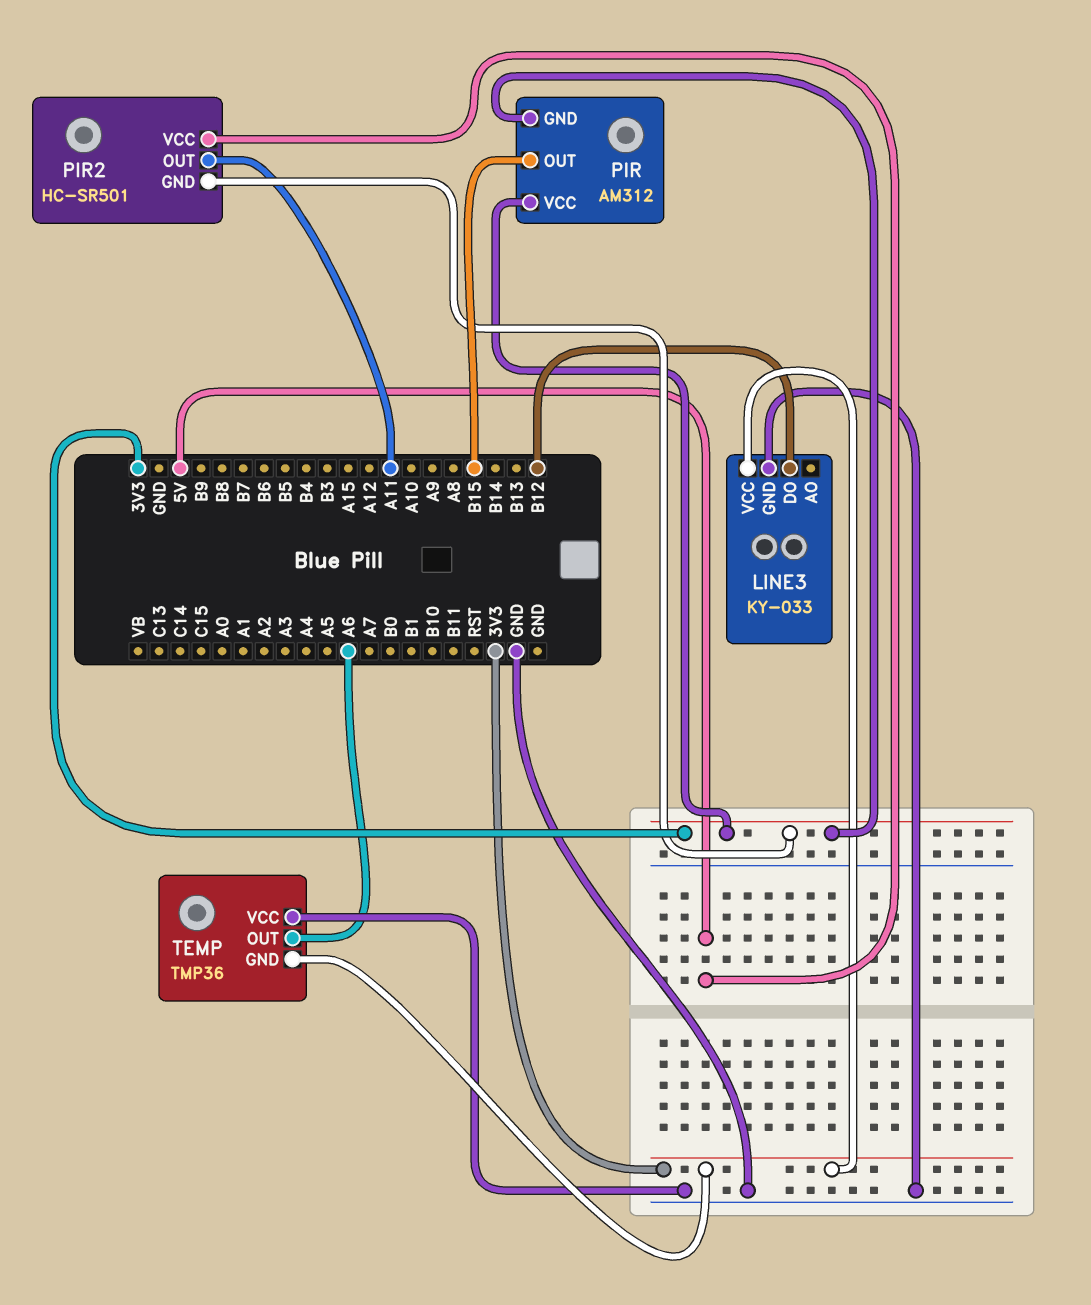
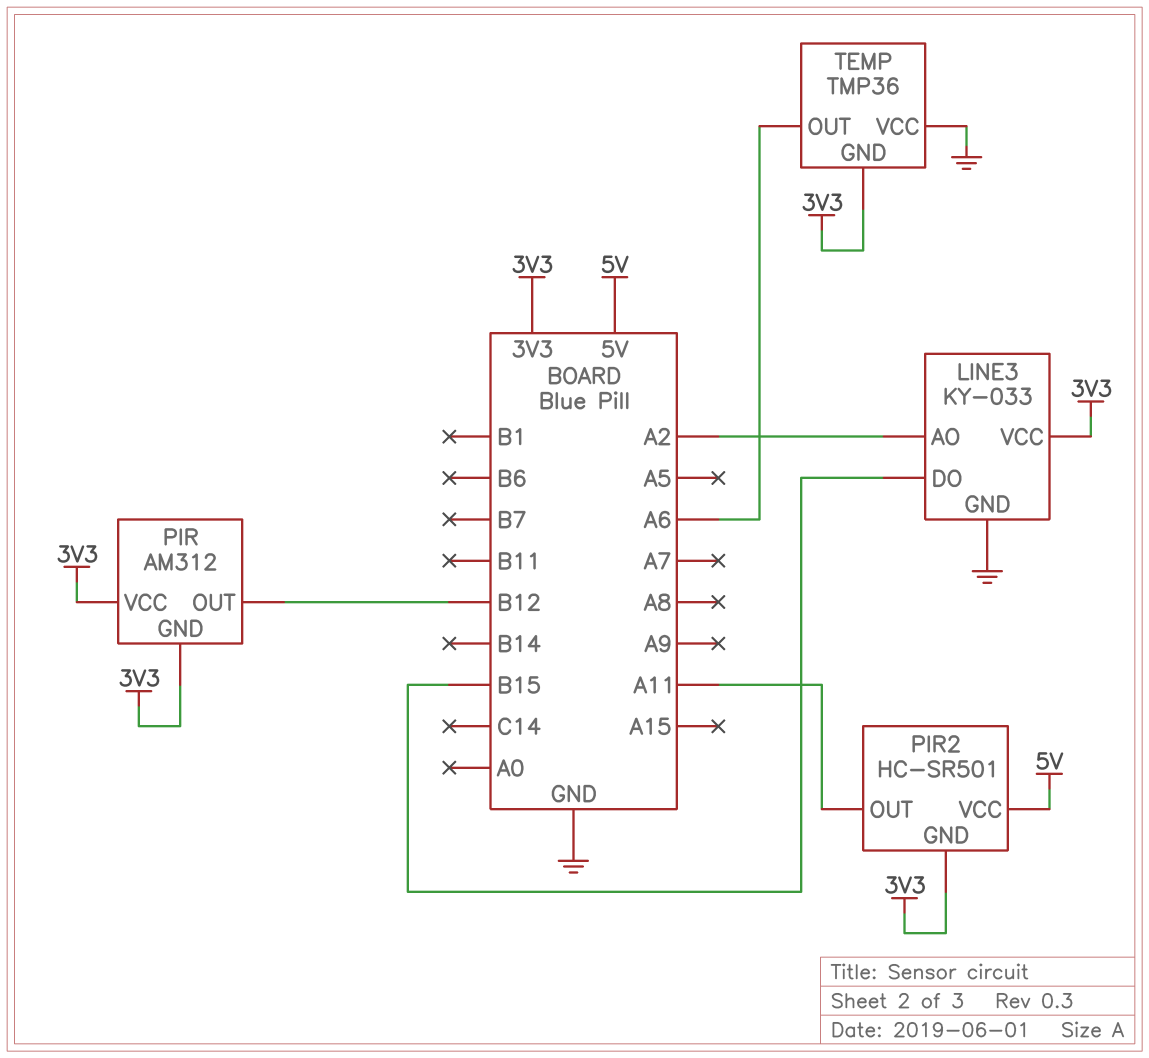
LINE3 pin AO: none -> A2
LINE3 pin DO: B12 -> B15
PIR pin OUT: B15 -> B12

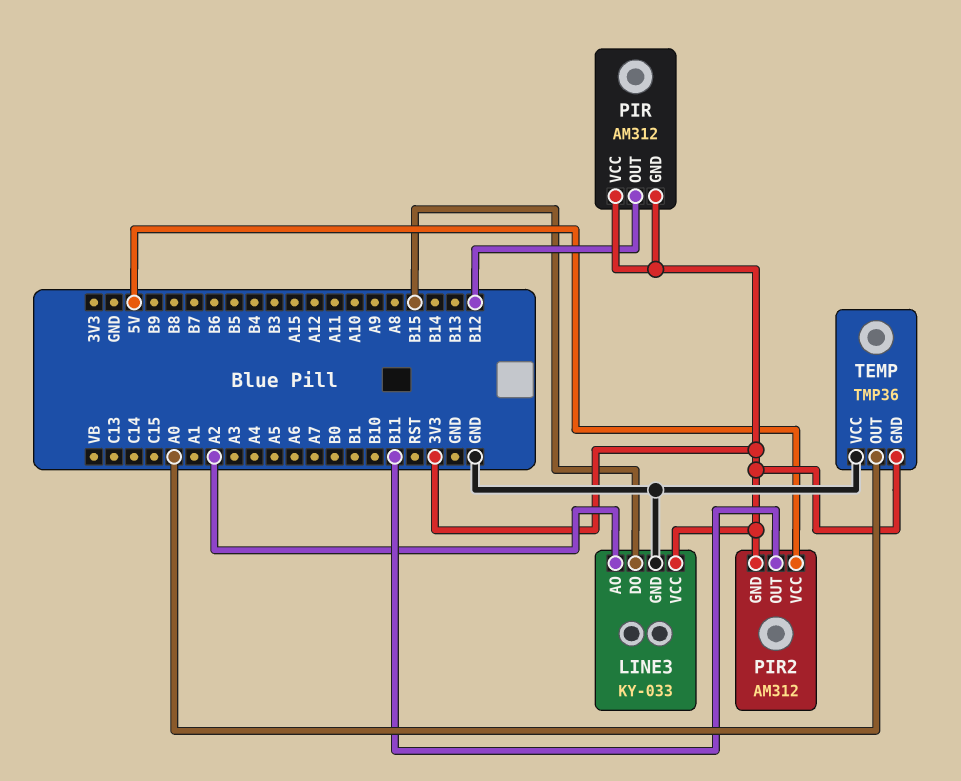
PIR2: HC-SR501 -> AM312
PIR2 pin OUT: A11 -> B11
TEMP pin OUT: A6 -> A0

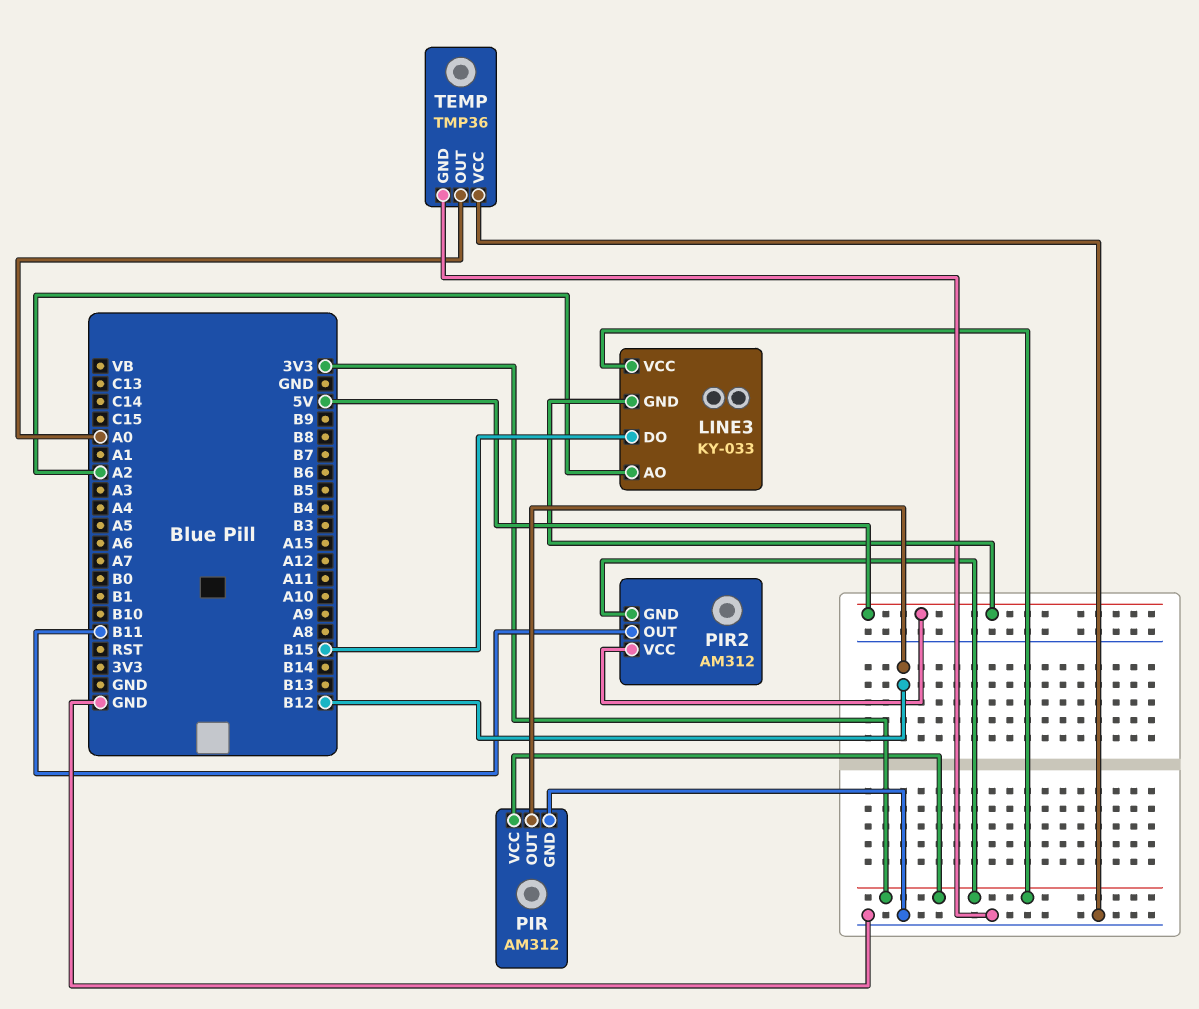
LINE3 pin GND: GND -> 5V
PIR pin GND: 3V3 -> GND
TEMP pin GND: 3V3 -> GND

